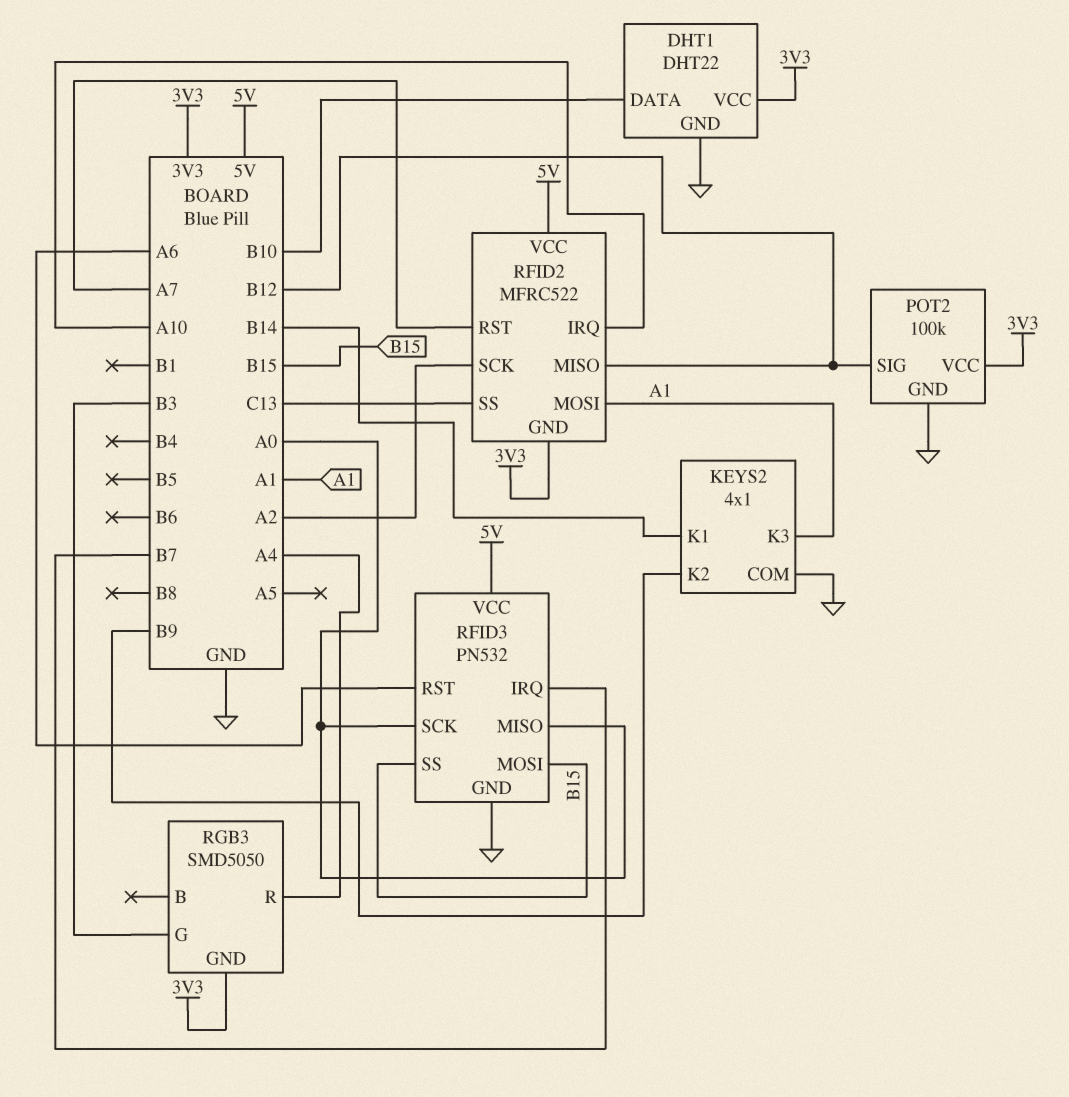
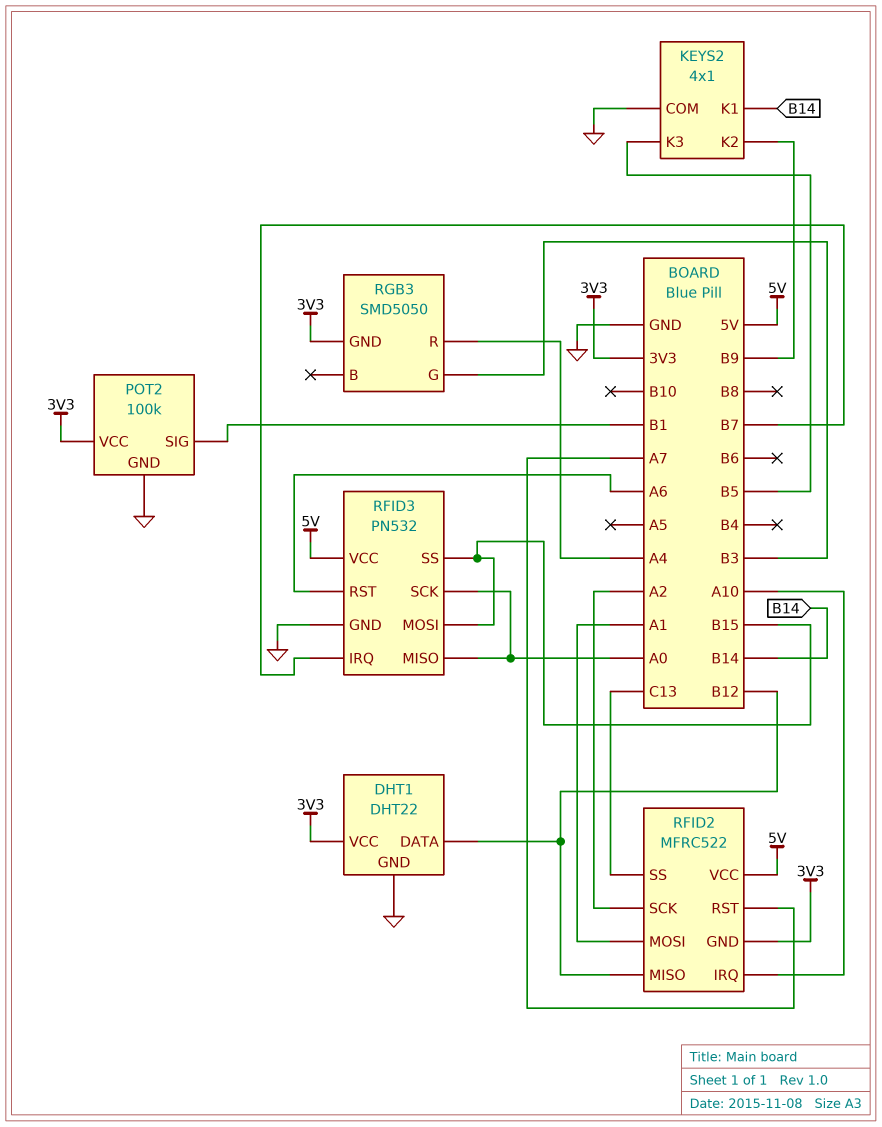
DHT1 pin DATA: B10 -> B12
KEYS2 pin K3: A1 -> B5
POT2 pin SIG: B12 -> B1

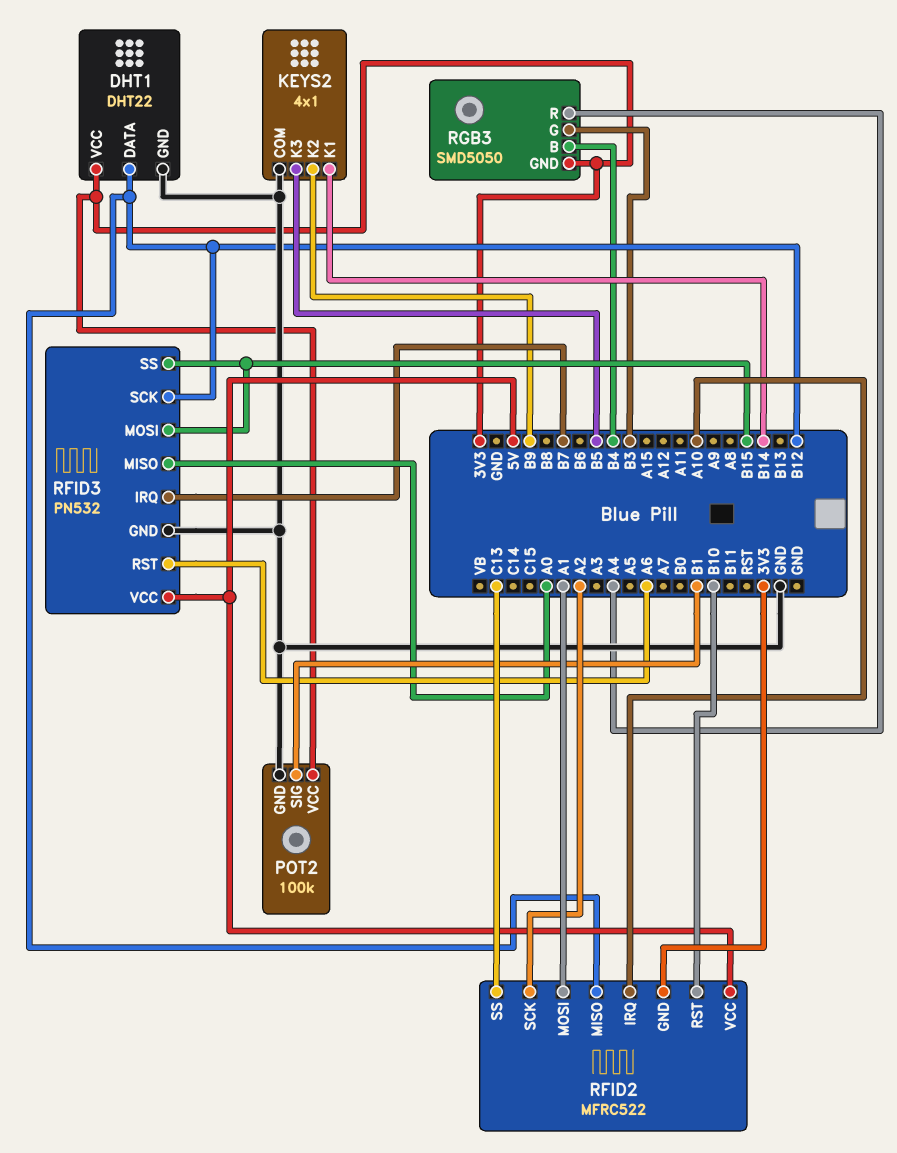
RFID2 pin RST: A7 -> B10
RFID3 pin SCK: A0 -> B12
RGB3 pin B: none -> B4

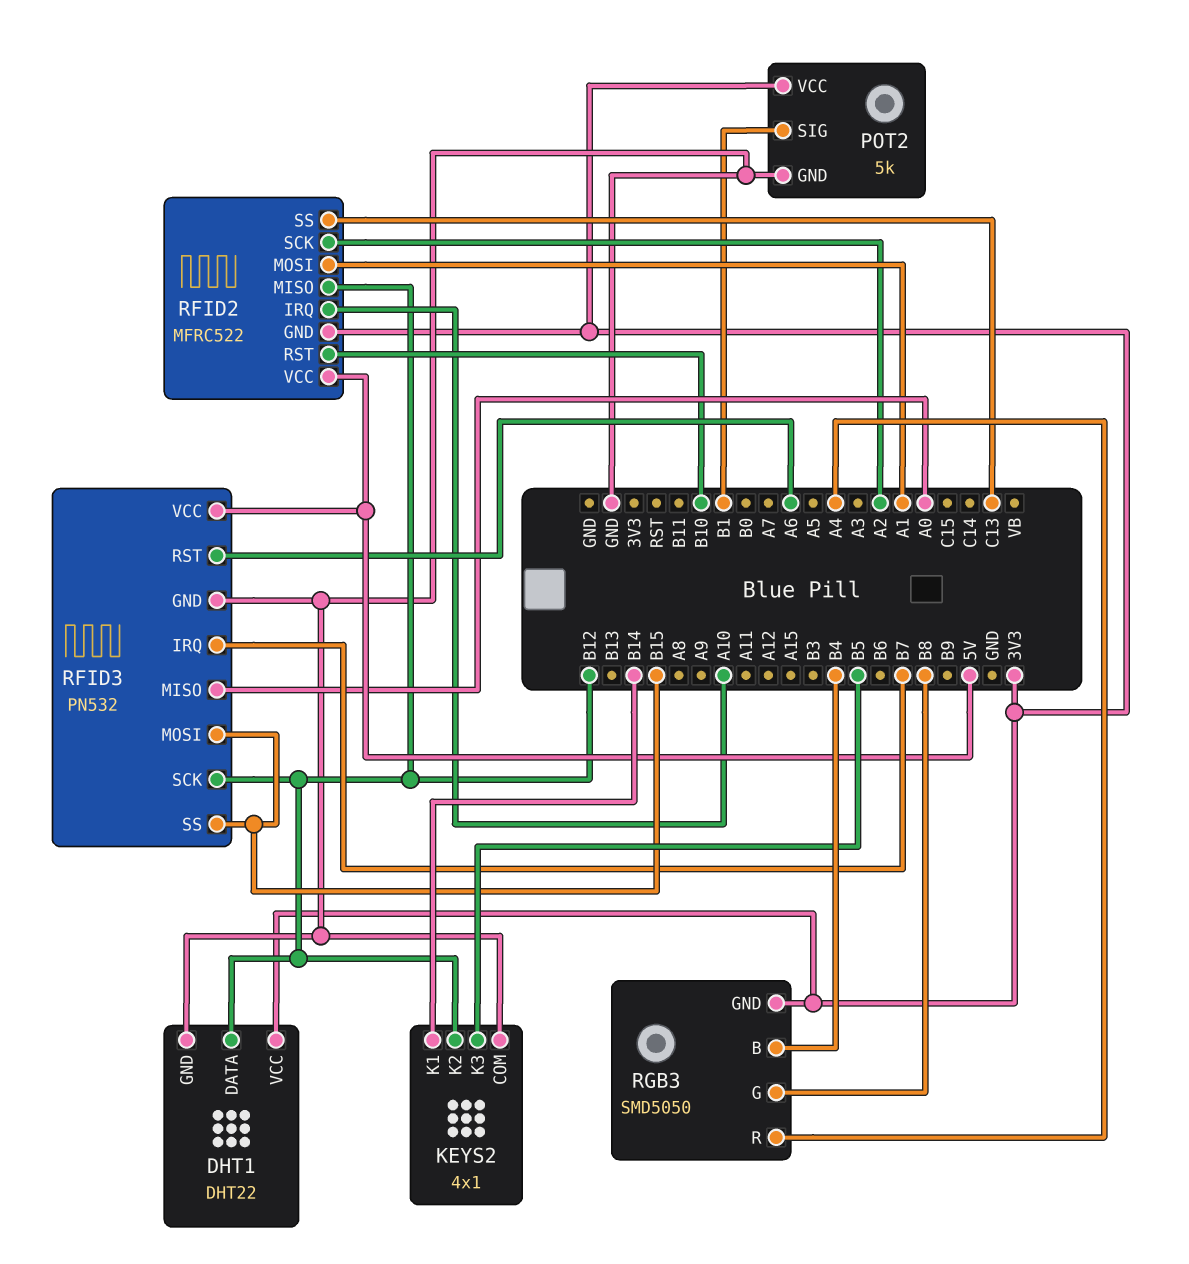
KEYS2 pin K2: B9 -> B12
POT2: 100k -> 5k
RGB3 pin G: B3 -> B8

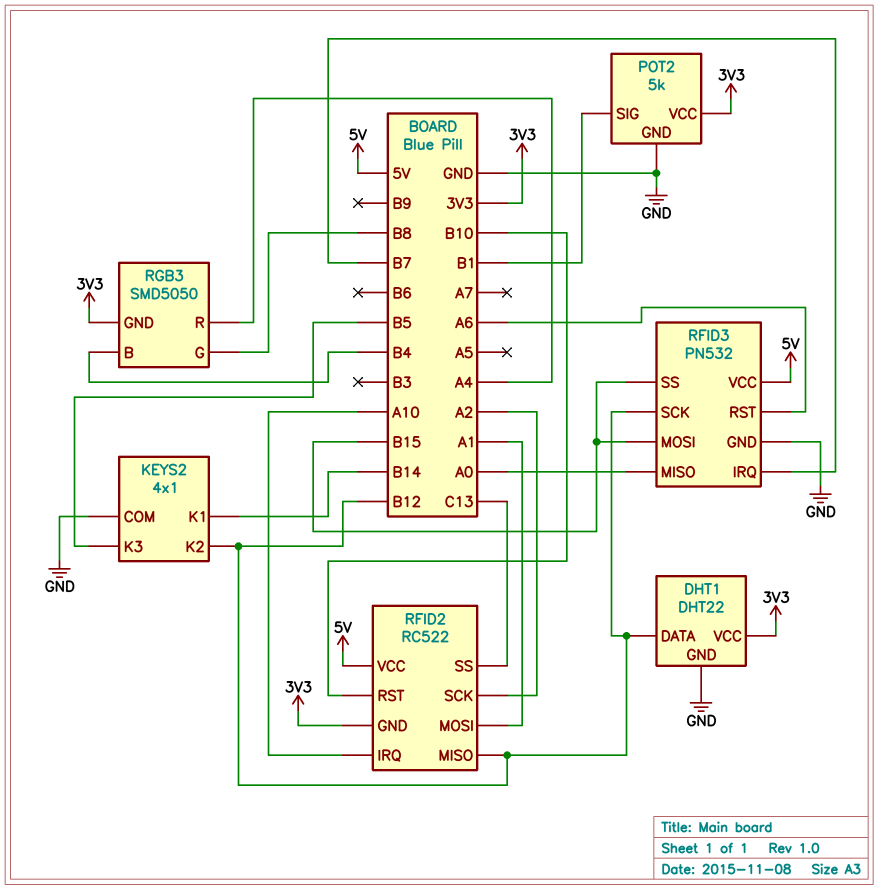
RFID2: MFRC522 -> RC522

